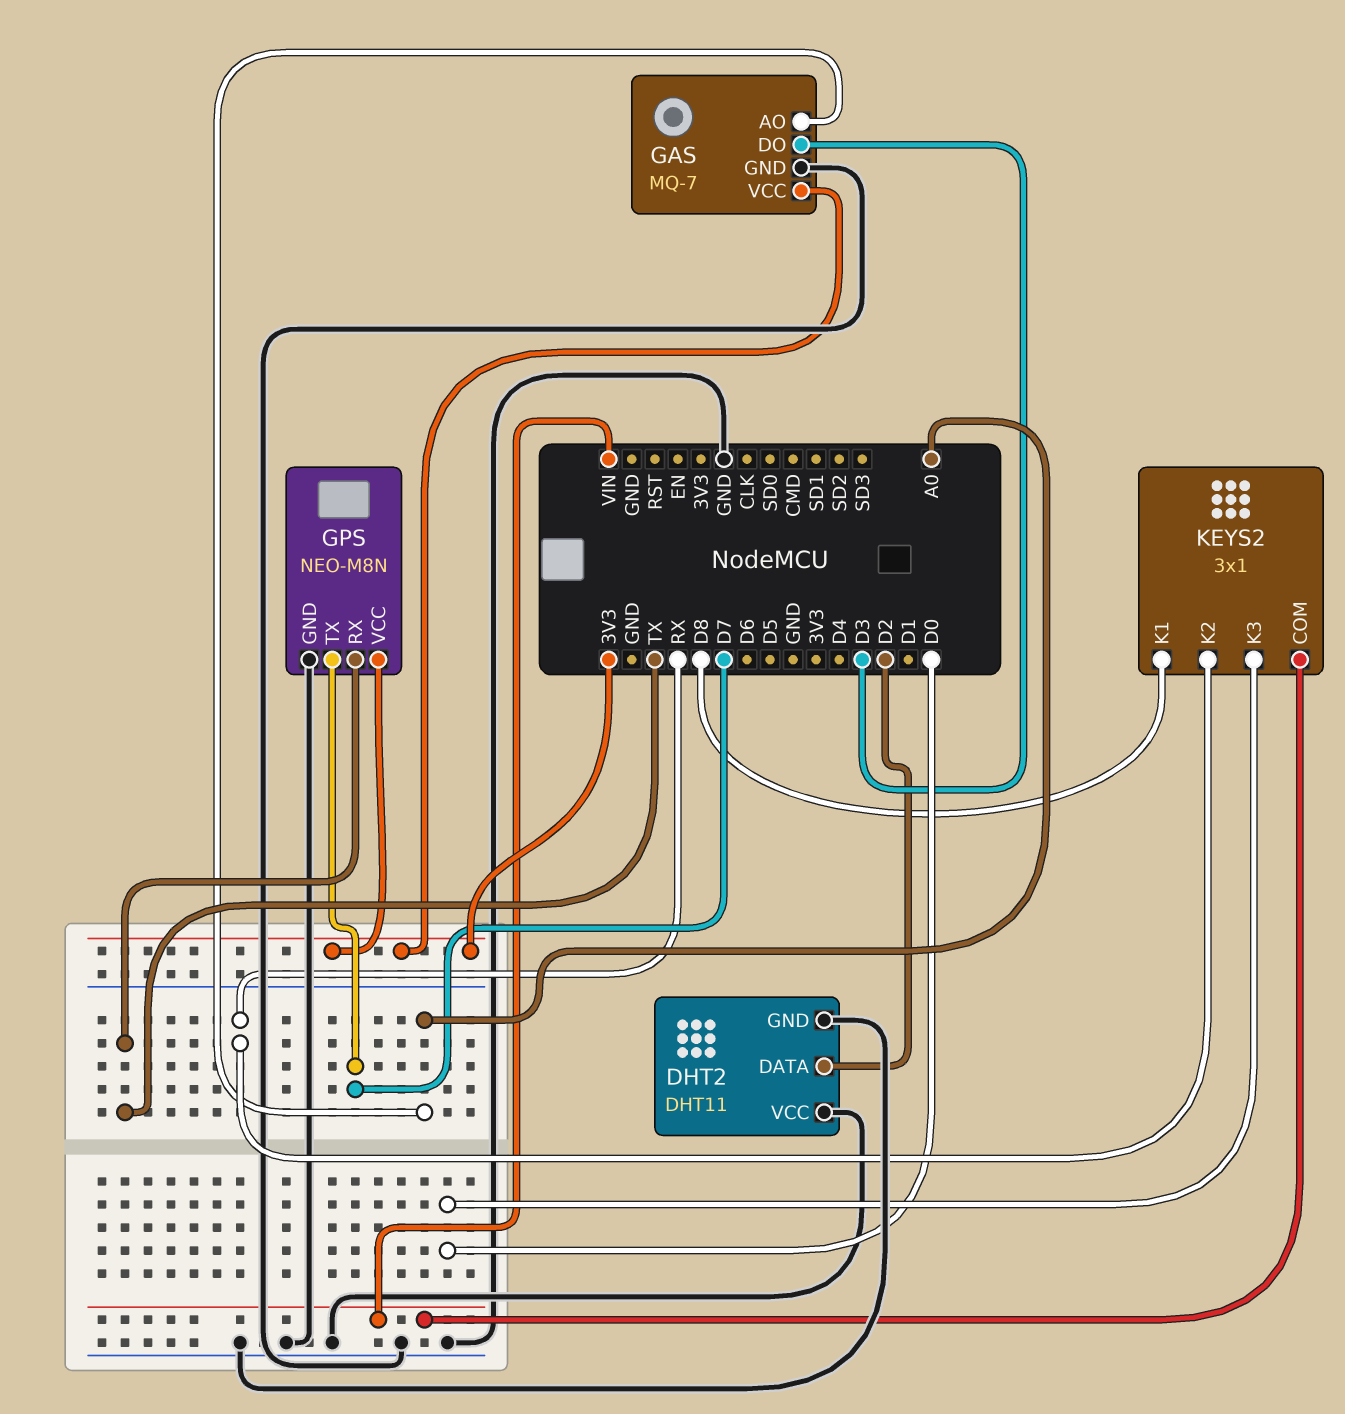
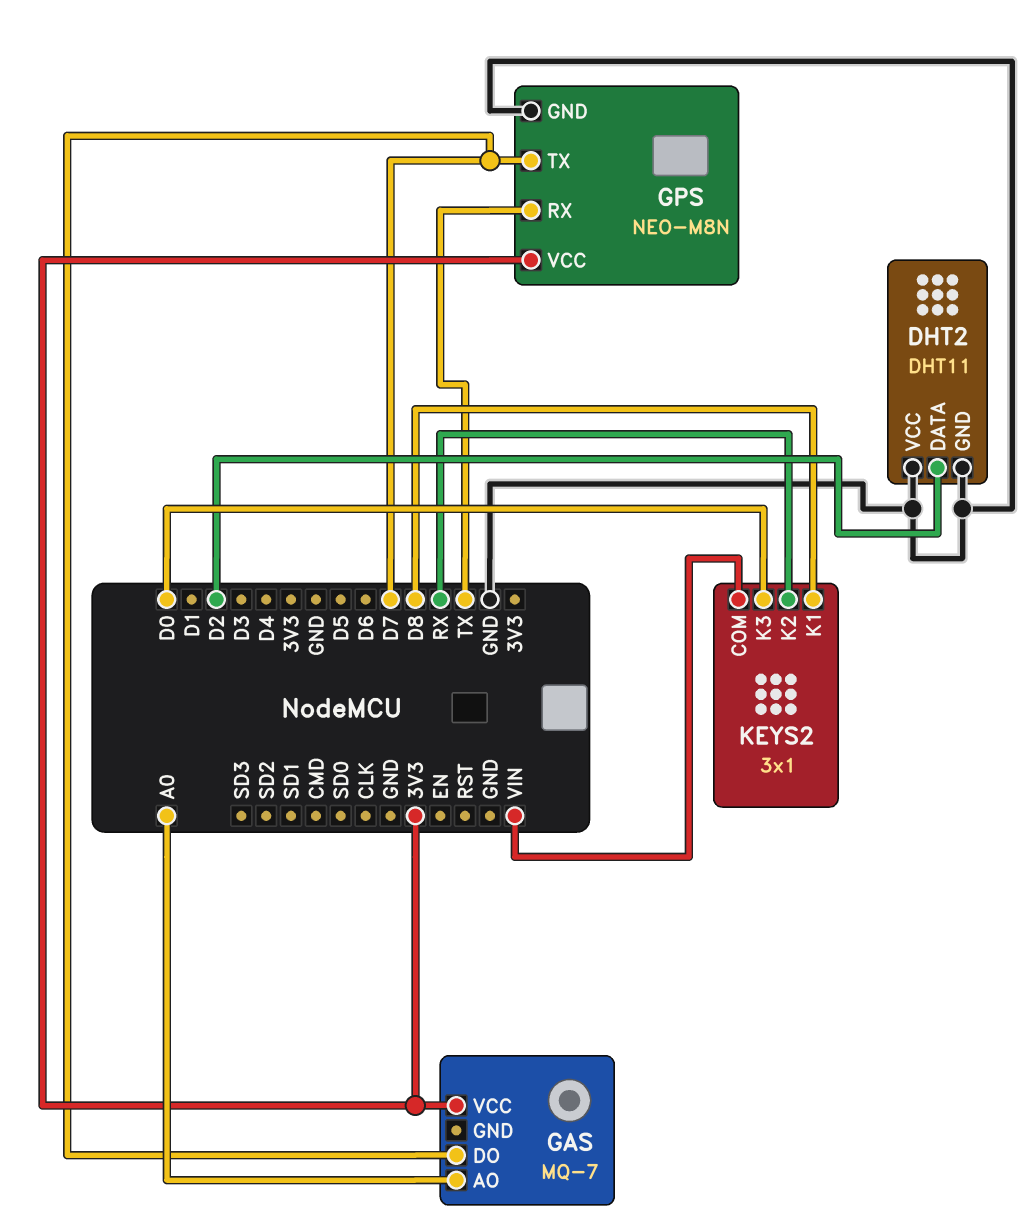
GAS pin DO: D3 -> D7
GAS pin GND: GND -> none

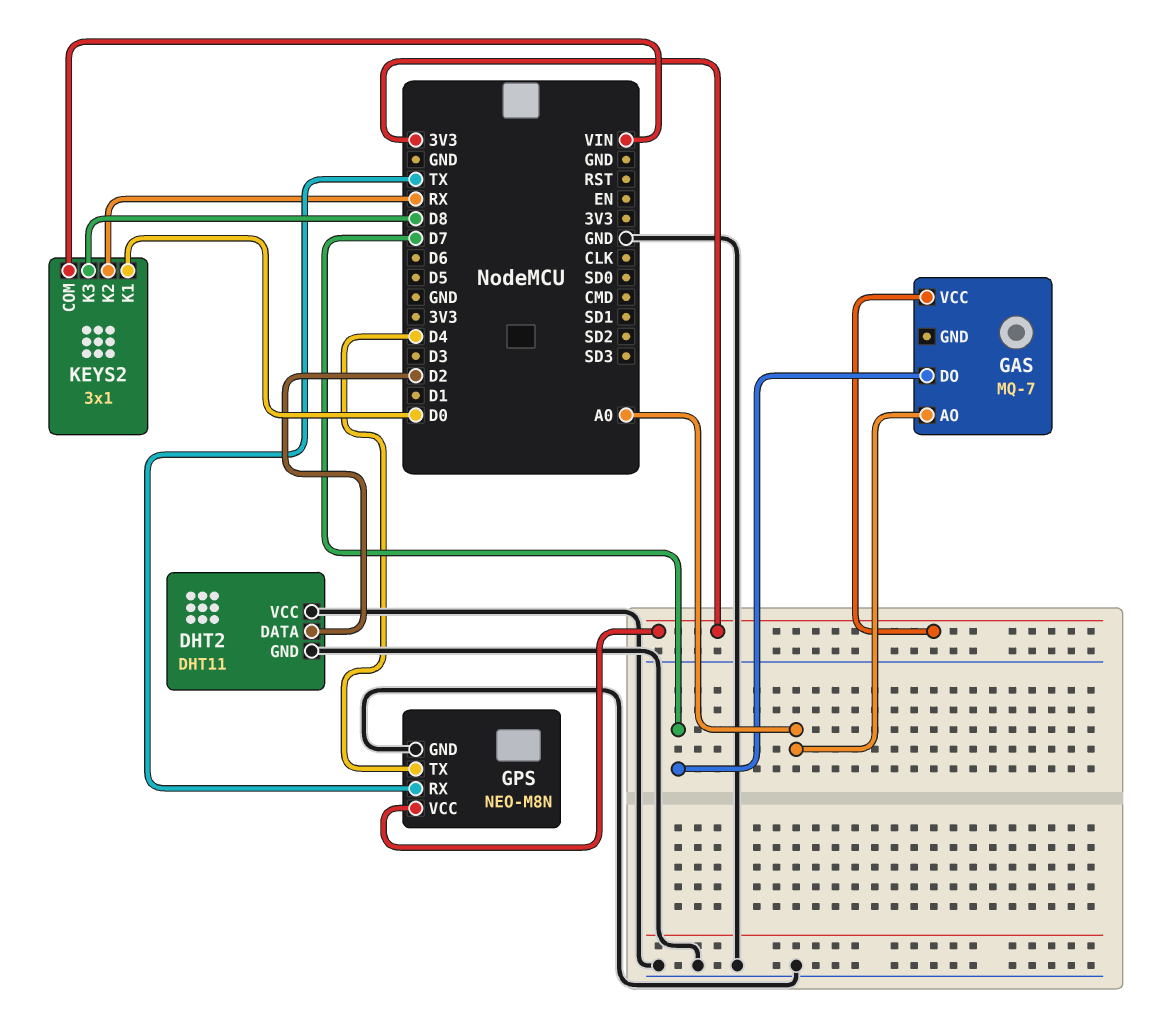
GPS pin TX: D7 -> D4
KEYS2 pin K1: D8 -> D0
KEYS2 pin K3: D0 -> D8

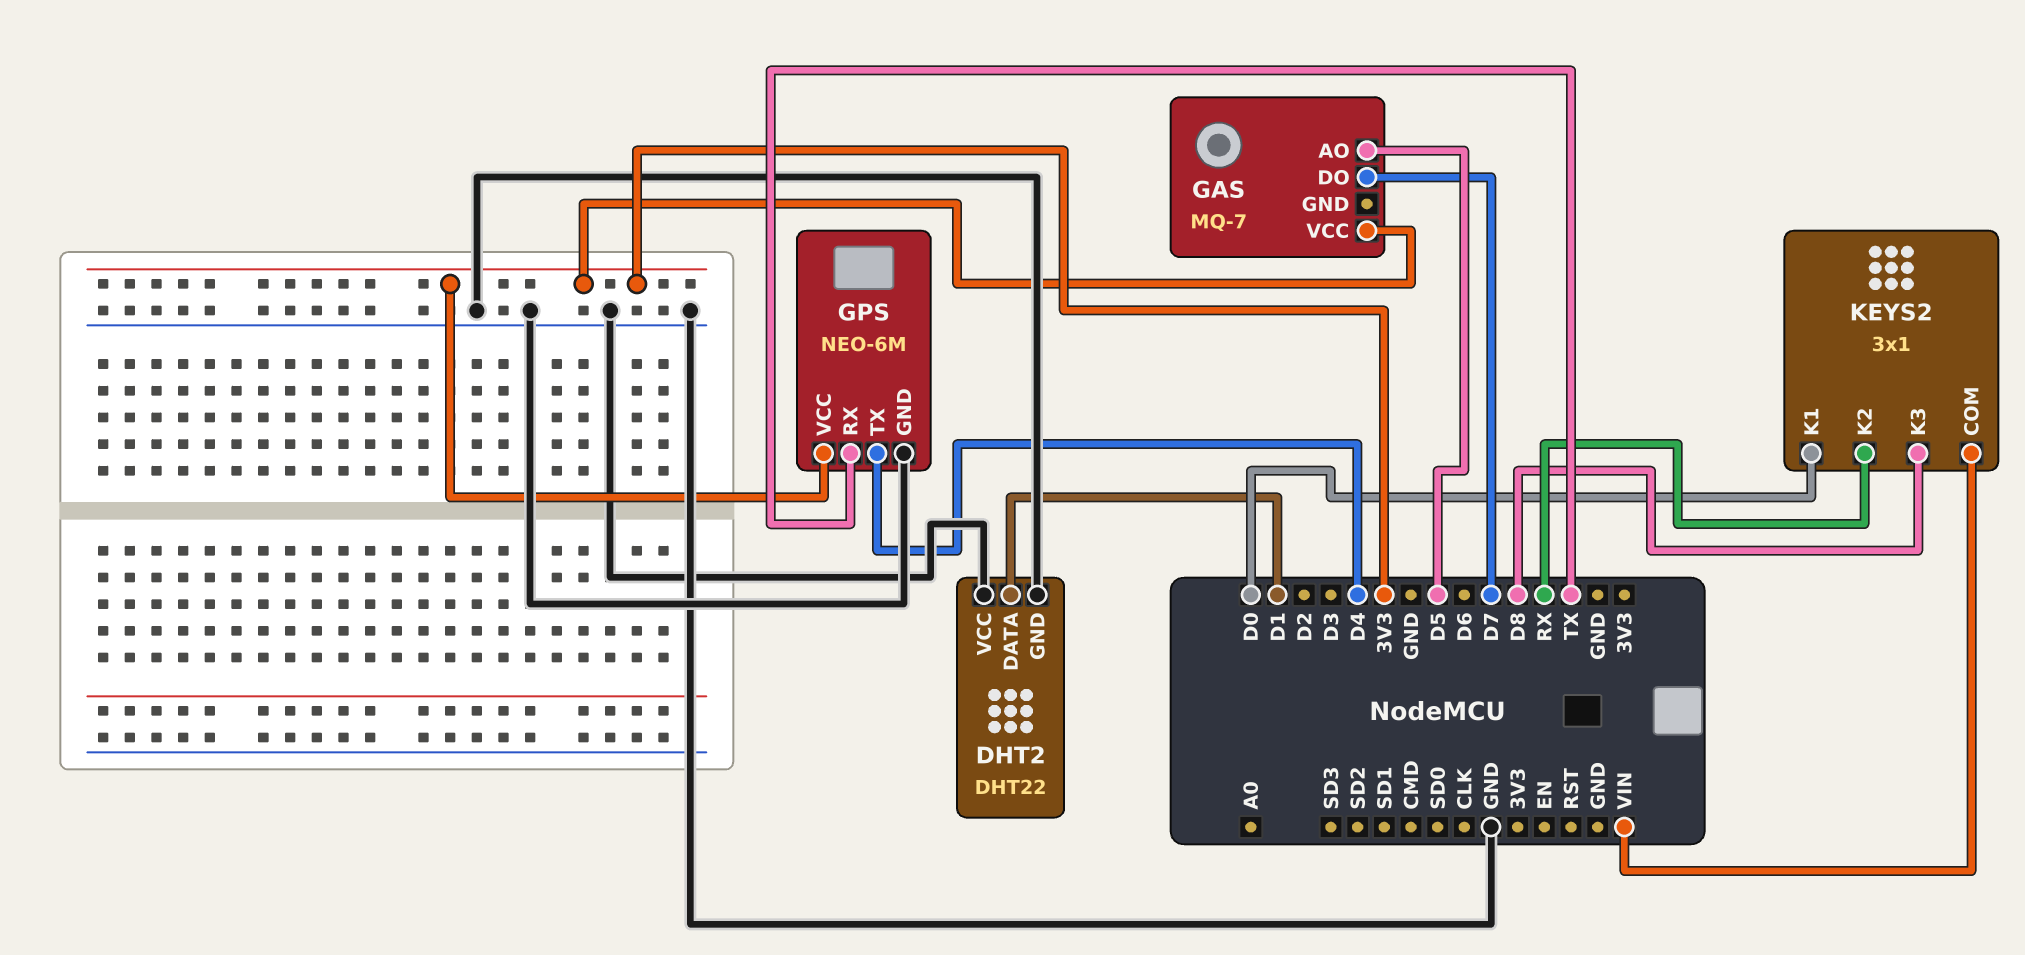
DHT2: DHT11 -> DHT22
DHT2 pin DATA: D2 -> D1
GAS pin AO: A0 -> D5
GPS: NEO-M8N -> NEO-6M

